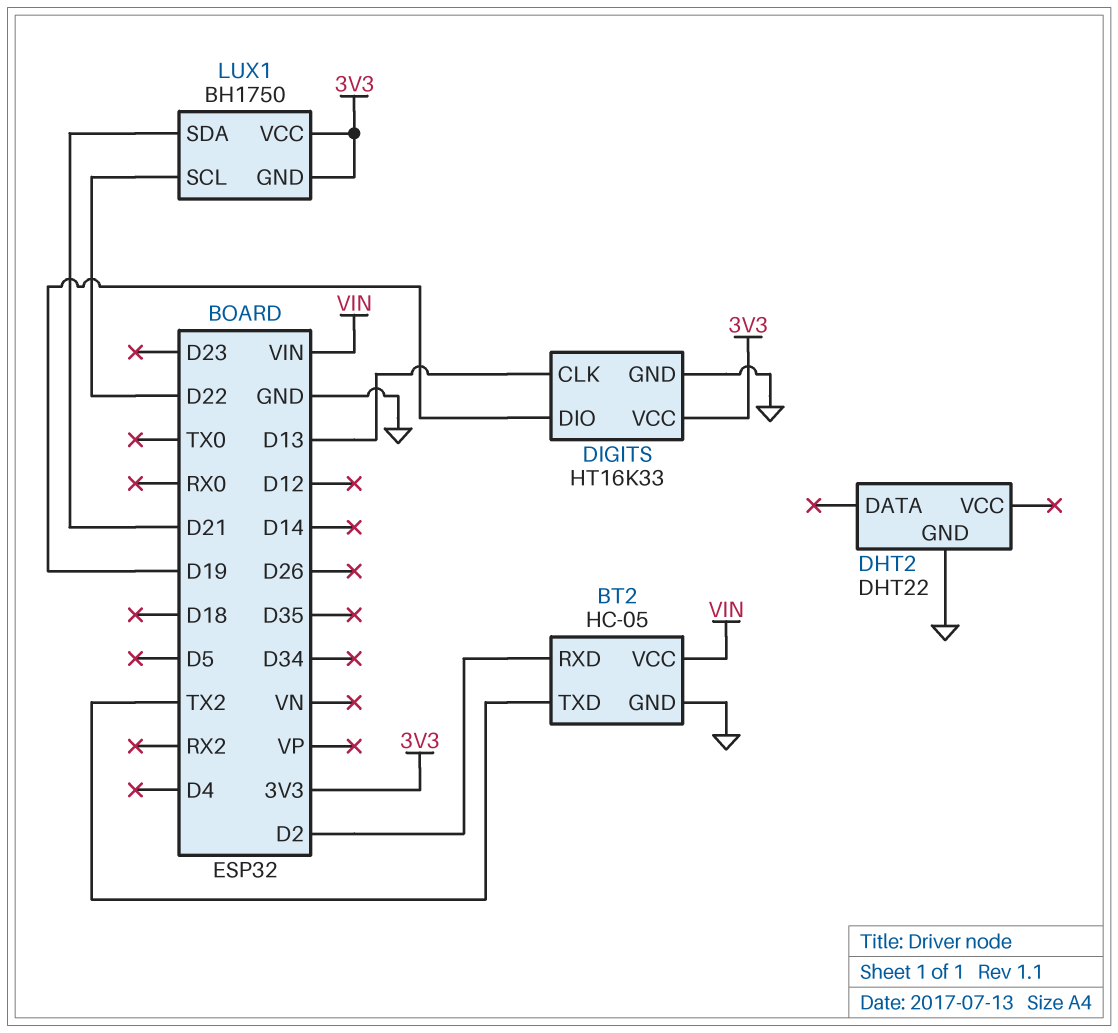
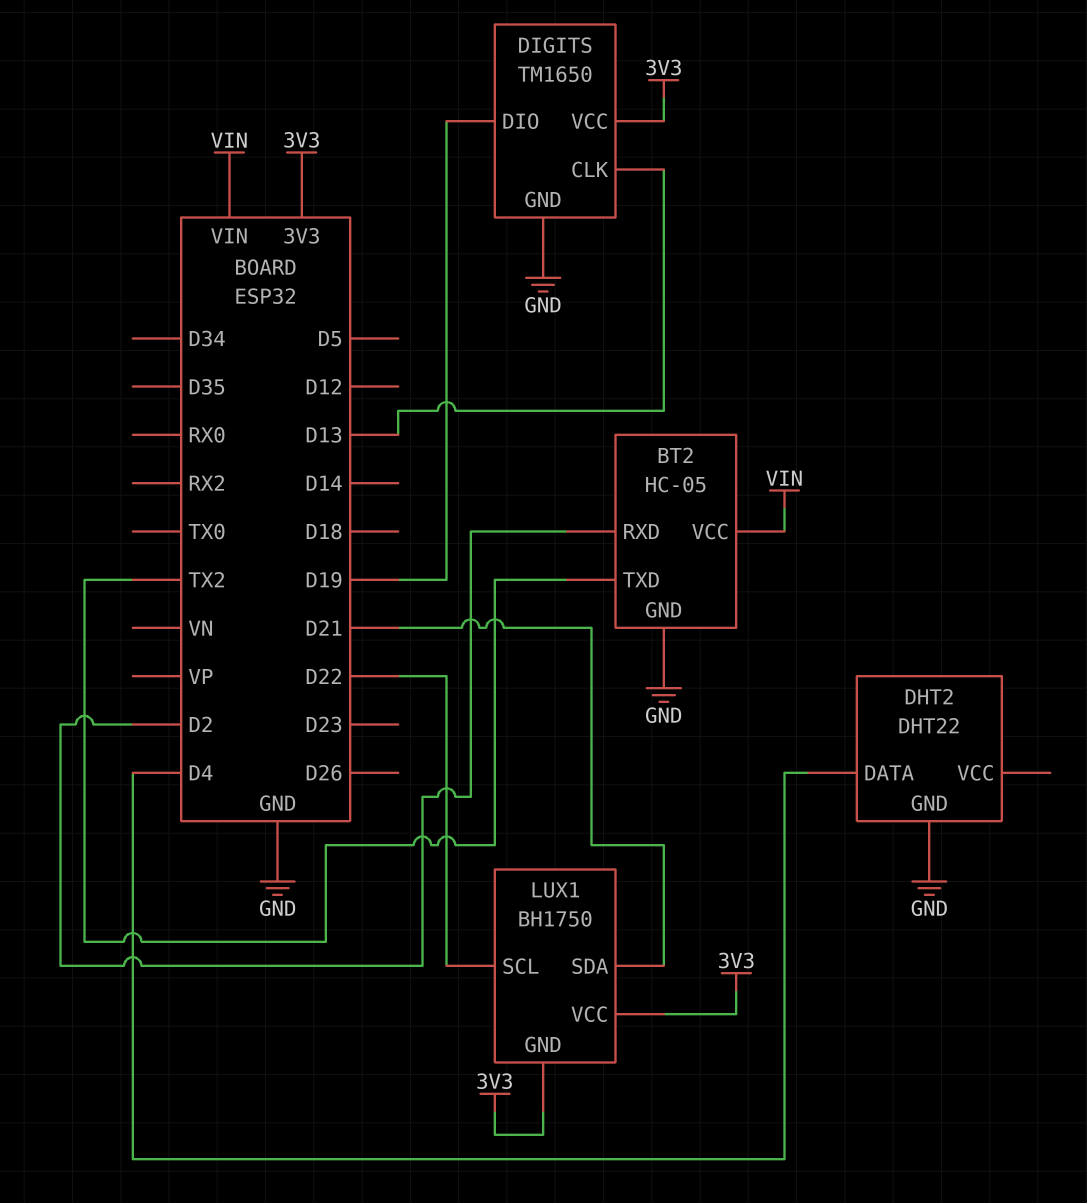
DHT2 pin DATA: none -> D4
DIGITS: HT16K33 -> TM1650

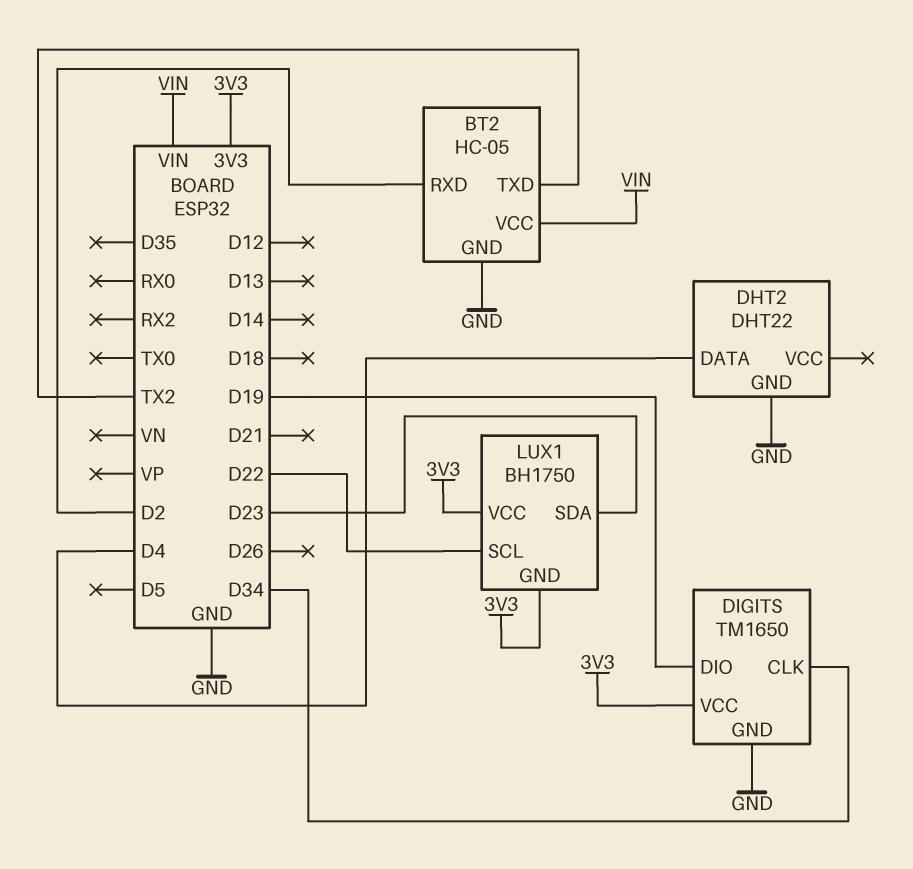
DIGITS pin CLK: D13 -> D34
LUX1 pin SDA: D21 -> D23

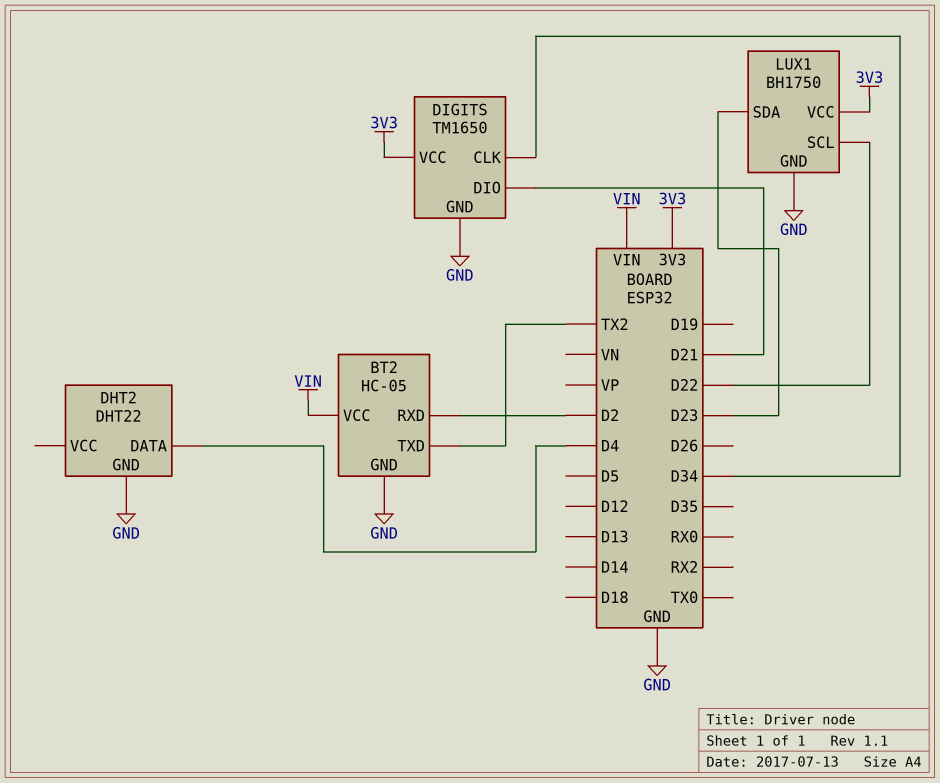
DIGITS pin DIO: D19 -> D21
LUX1 pin GND: 3V3 -> GND

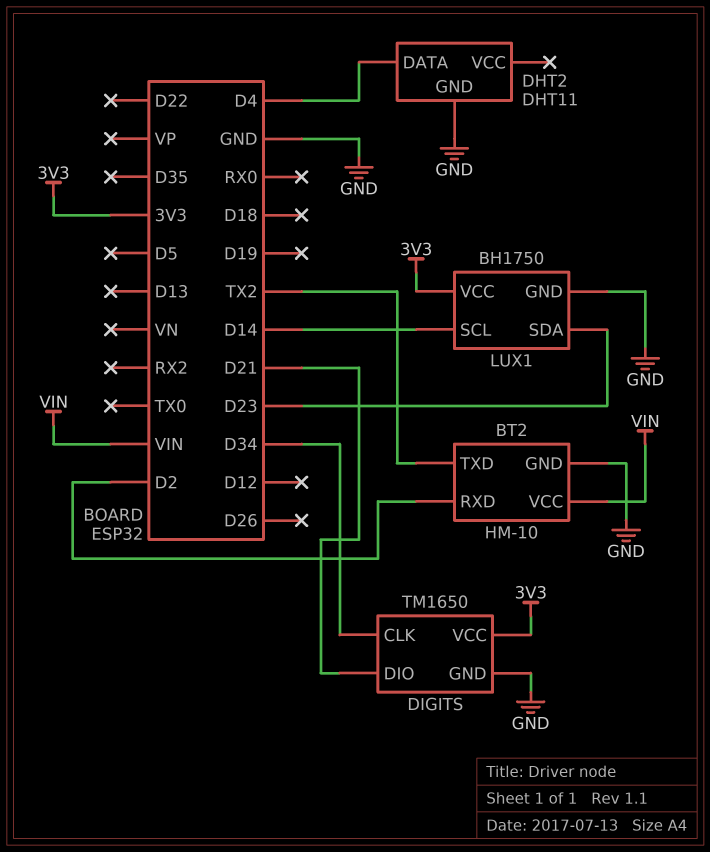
BT2: HC-05 -> HM-10
DHT2: DHT22 -> DHT11
LUX1 pin SCL: D22 -> D14

